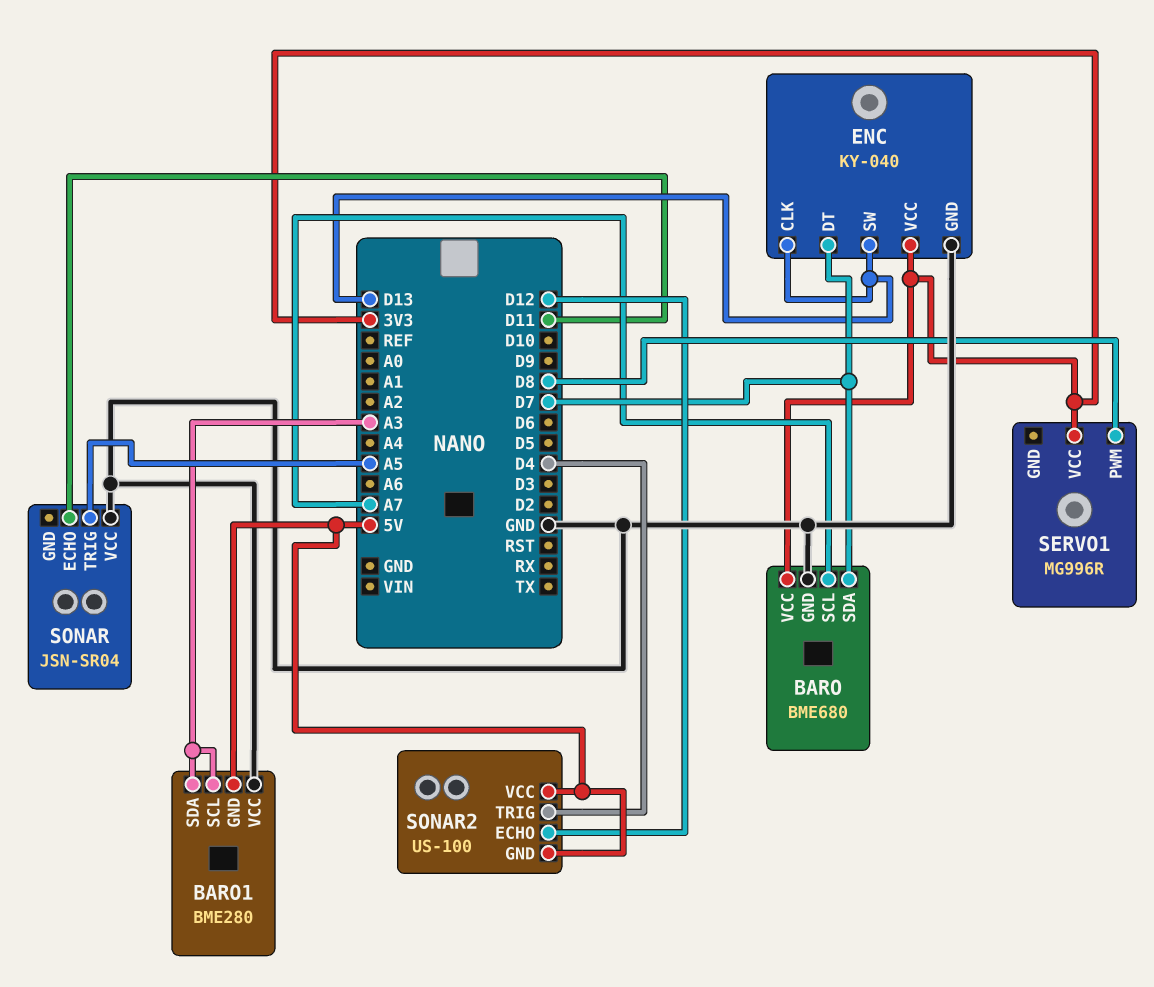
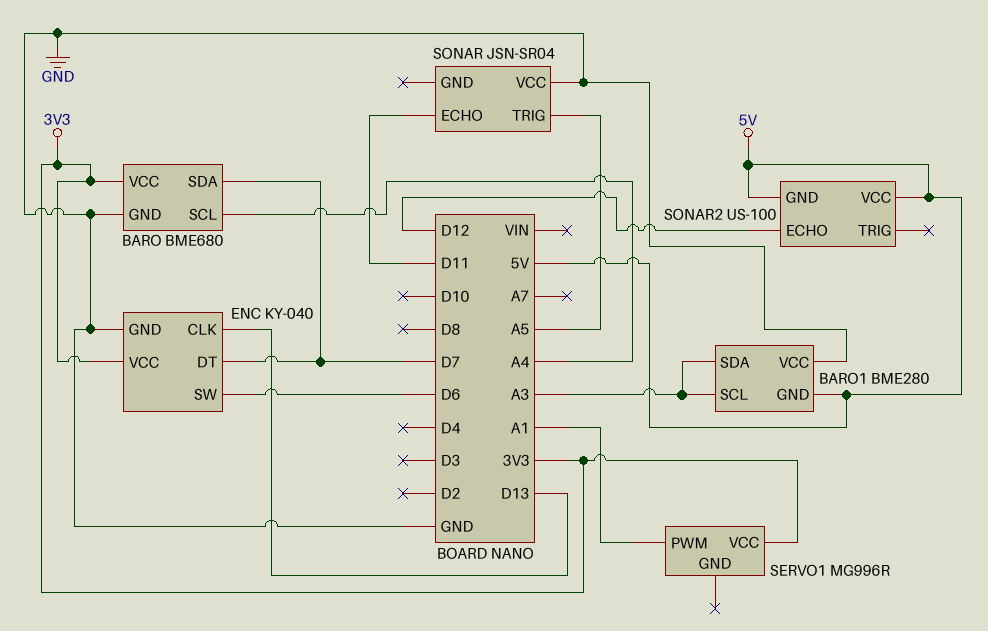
BARO pin SCL: A7 -> A4
ENC pin SW: D13 -> D6
SERVO1 pin PWM: D8 -> A1
SONAR2 pin TRIG: D4 -> none

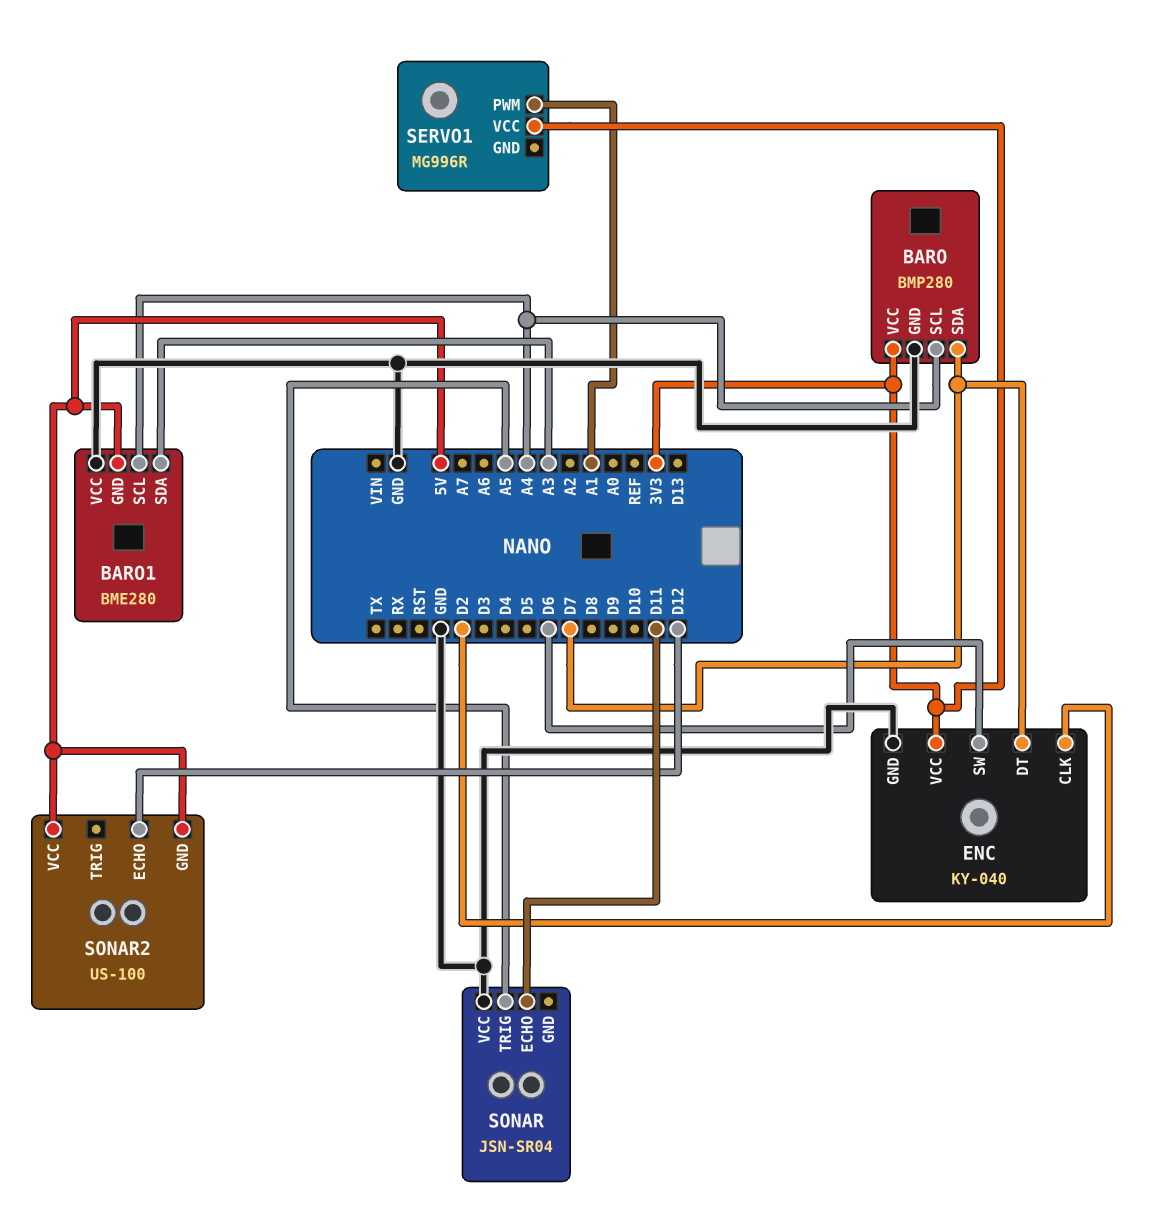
BARO: BME680 -> BMP280
BARO1 pin SCL: A3 -> A4
ENC pin CLK: D13 -> D2

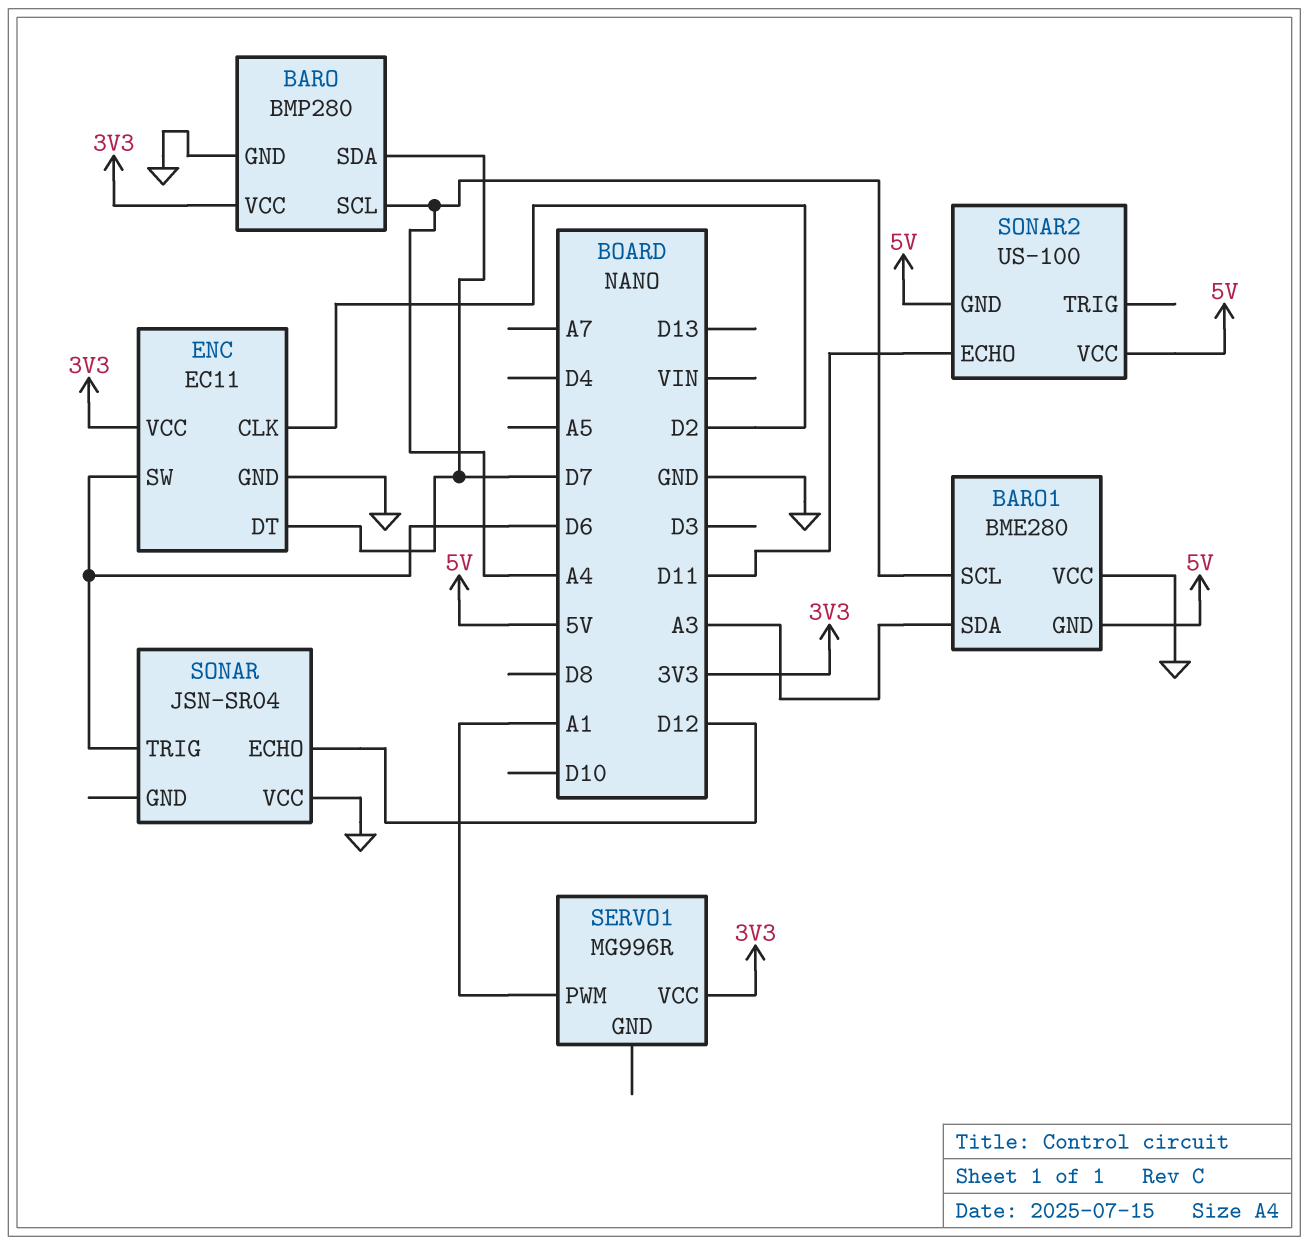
ENC: KY-040 -> EC11
SONAR pin ECHO: D11 -> D12
SONAR pin TRIG: A5 -> D6
SONAR2 pin ECHO: D12 -> D11

